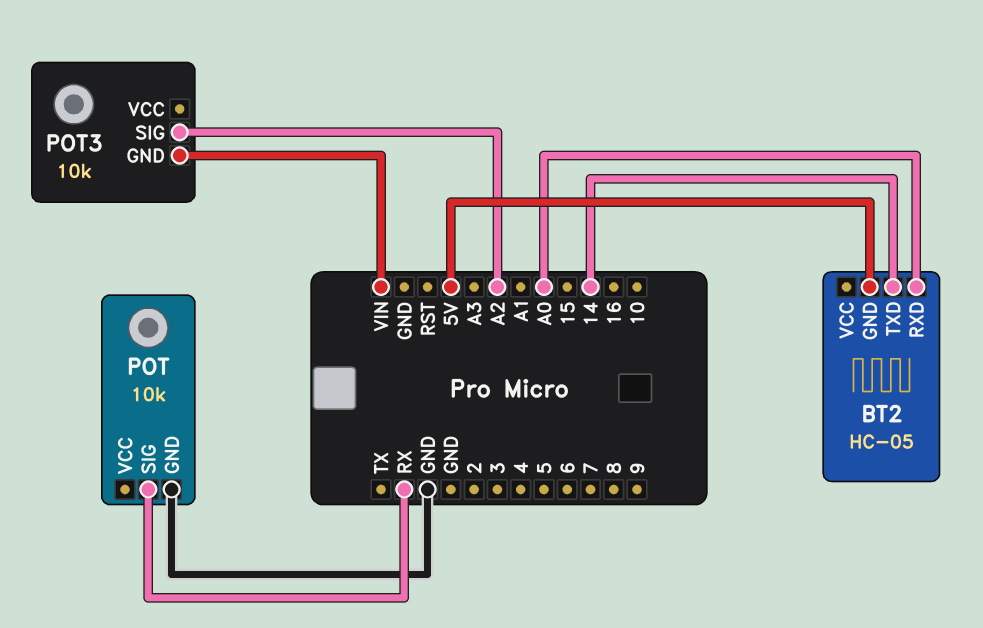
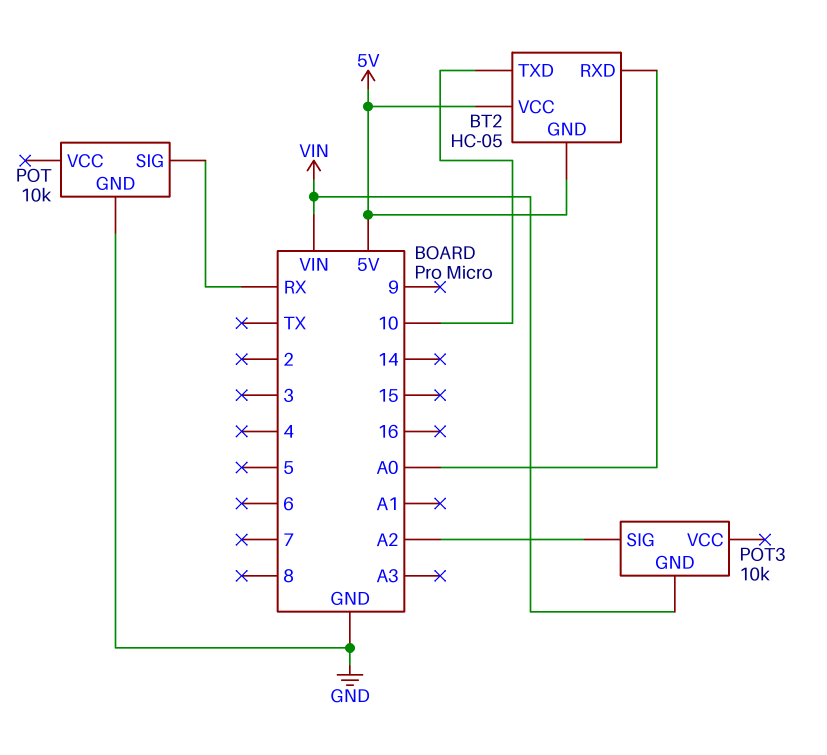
BT2 pin TXD: 14 -> 10
BT2 pin VCC: none -> 5V

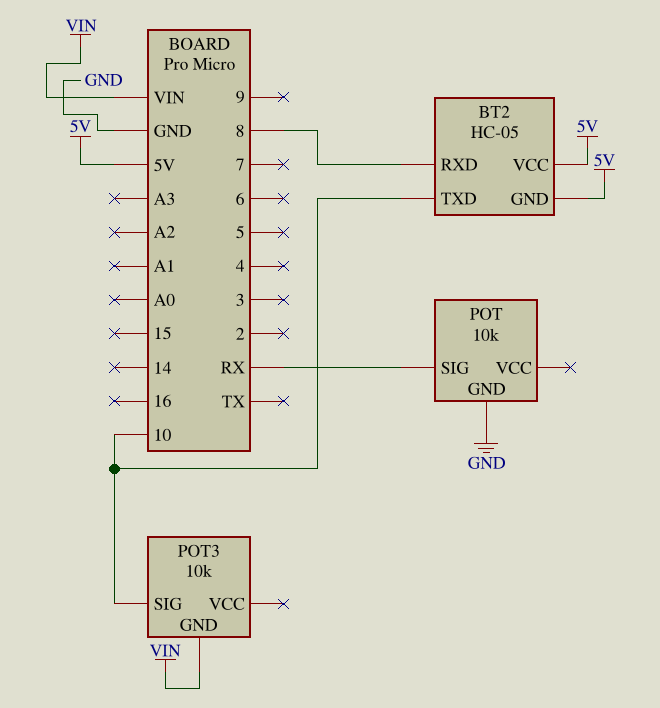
BT2 pin RXD: A0 -> 8
POT3 pin SIG: A2 -> 10

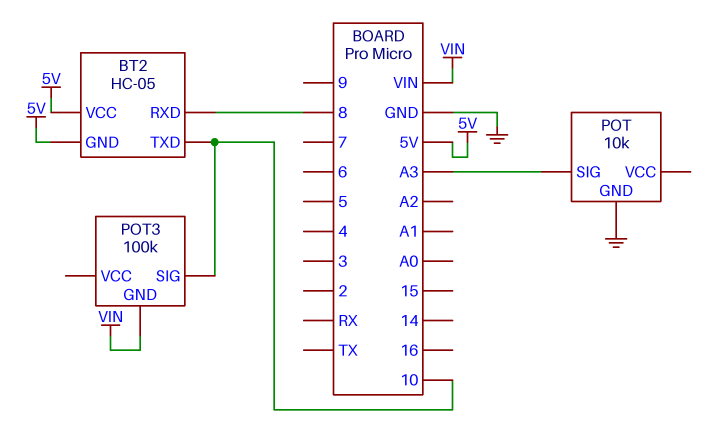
POT pin SIG: RX -> A3
POT3: 10k -> 100k

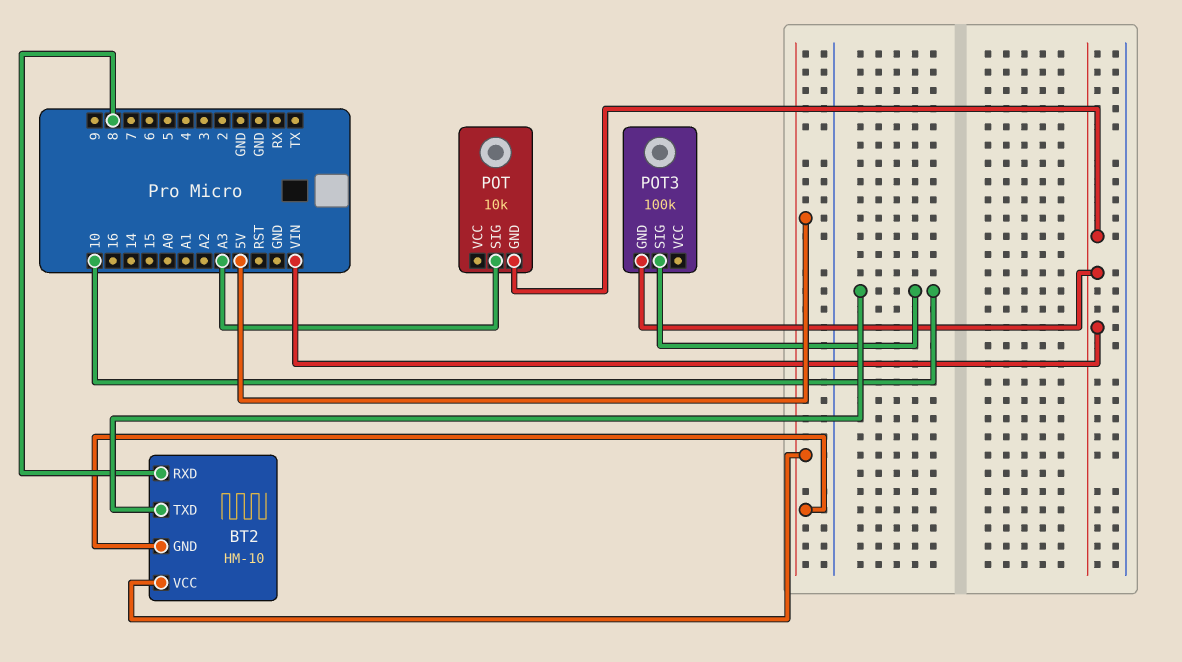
BT2: HC-05 -> HM-10
POT pin GND: GND -> VIN

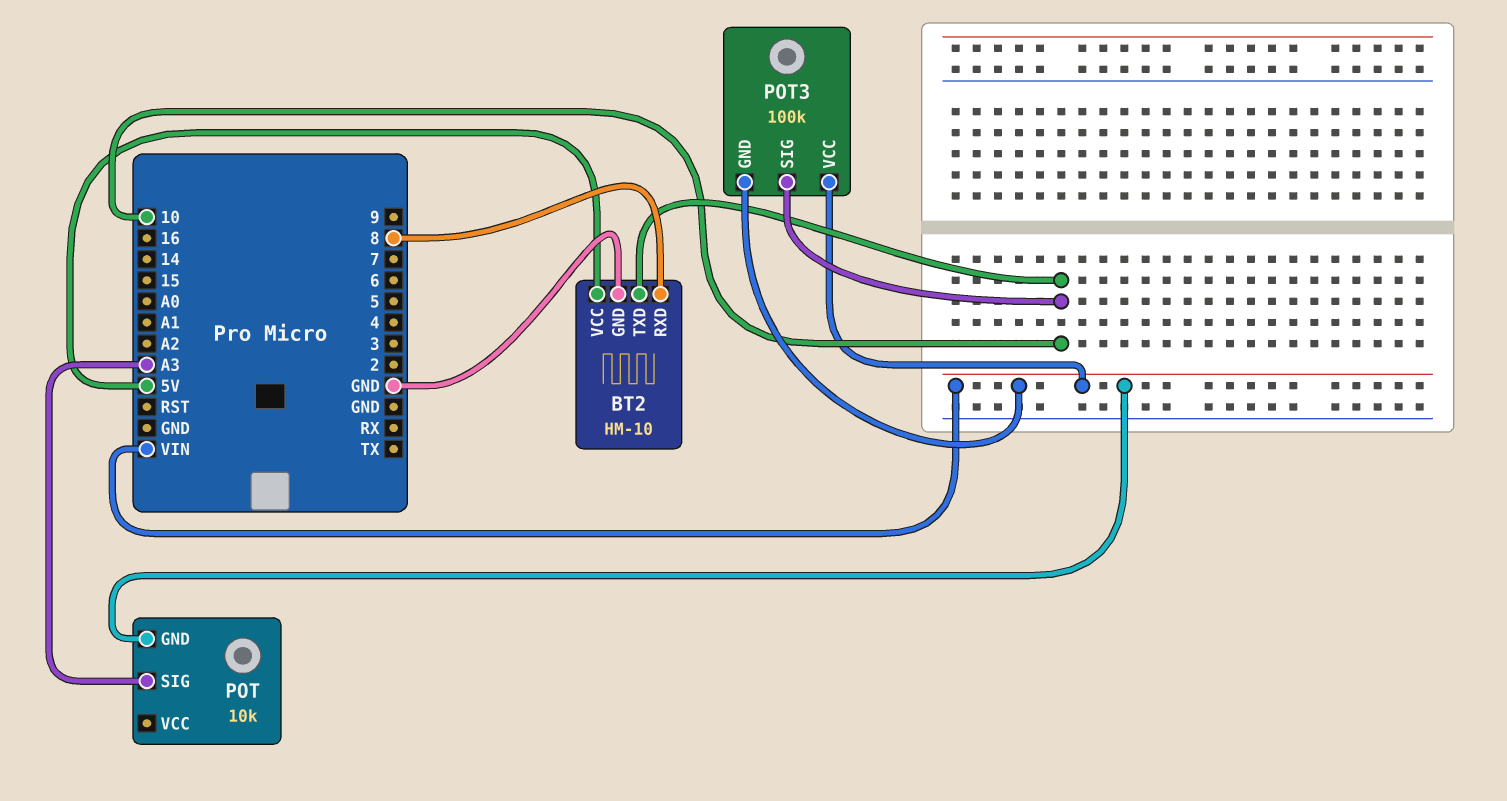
BT2 pin GND: 5V -> GND
POT3 pin VCC: none -> VIN

